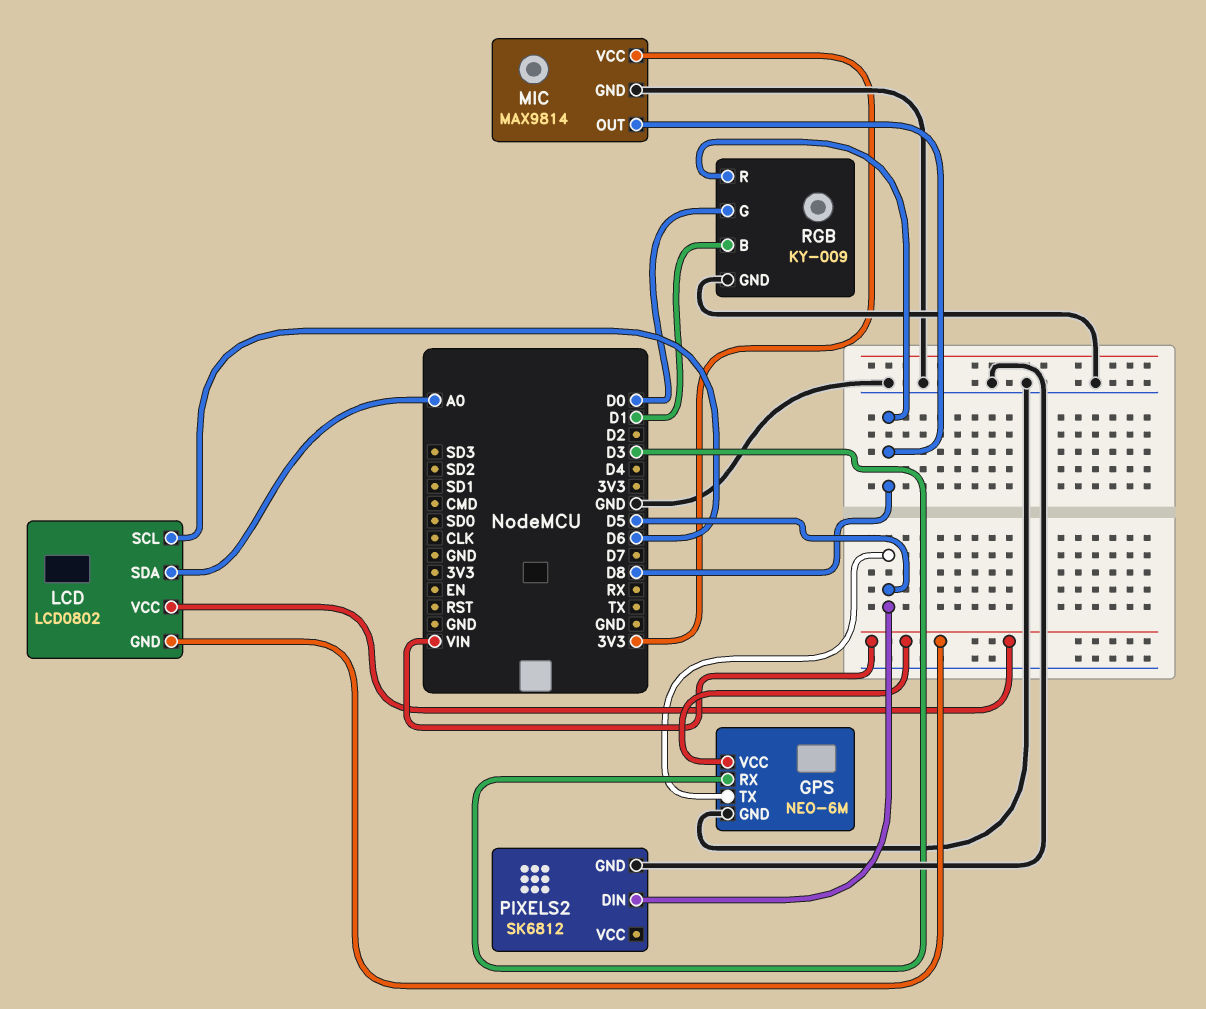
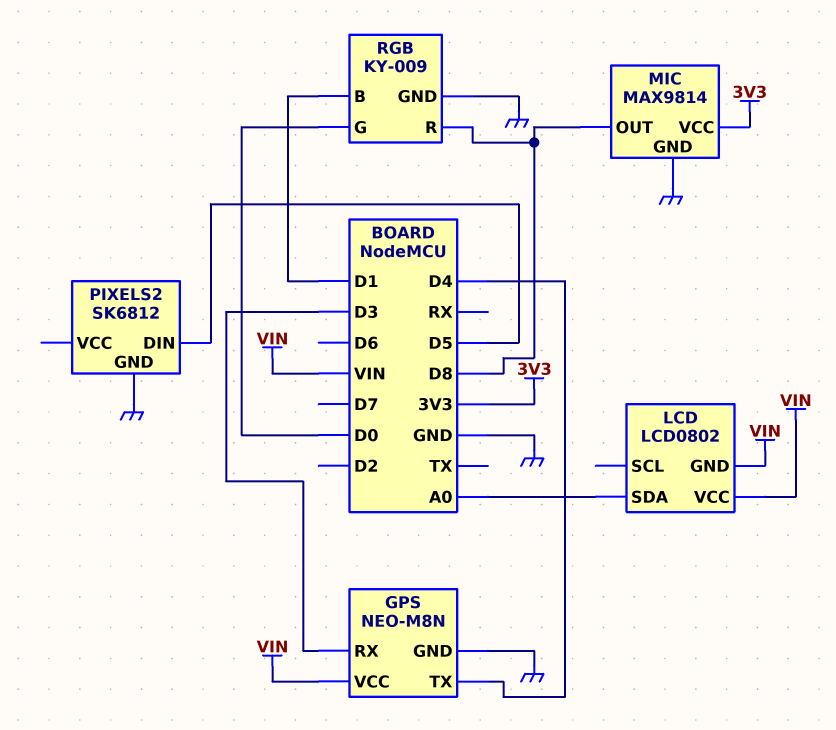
GPS: NEO-6M -> NEO-M8N
GPS pin TX: D5 -> D4
LCD pin SCL: D6 -> none

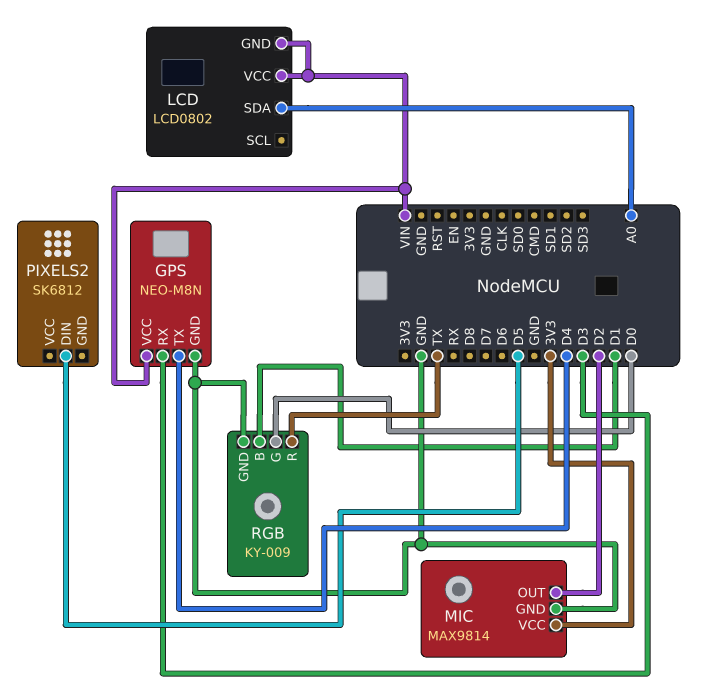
MIC pin OUT: D8 -> D2
PIXELS2 pin GND: GND -> none
RGB pin R: D8 -> TX

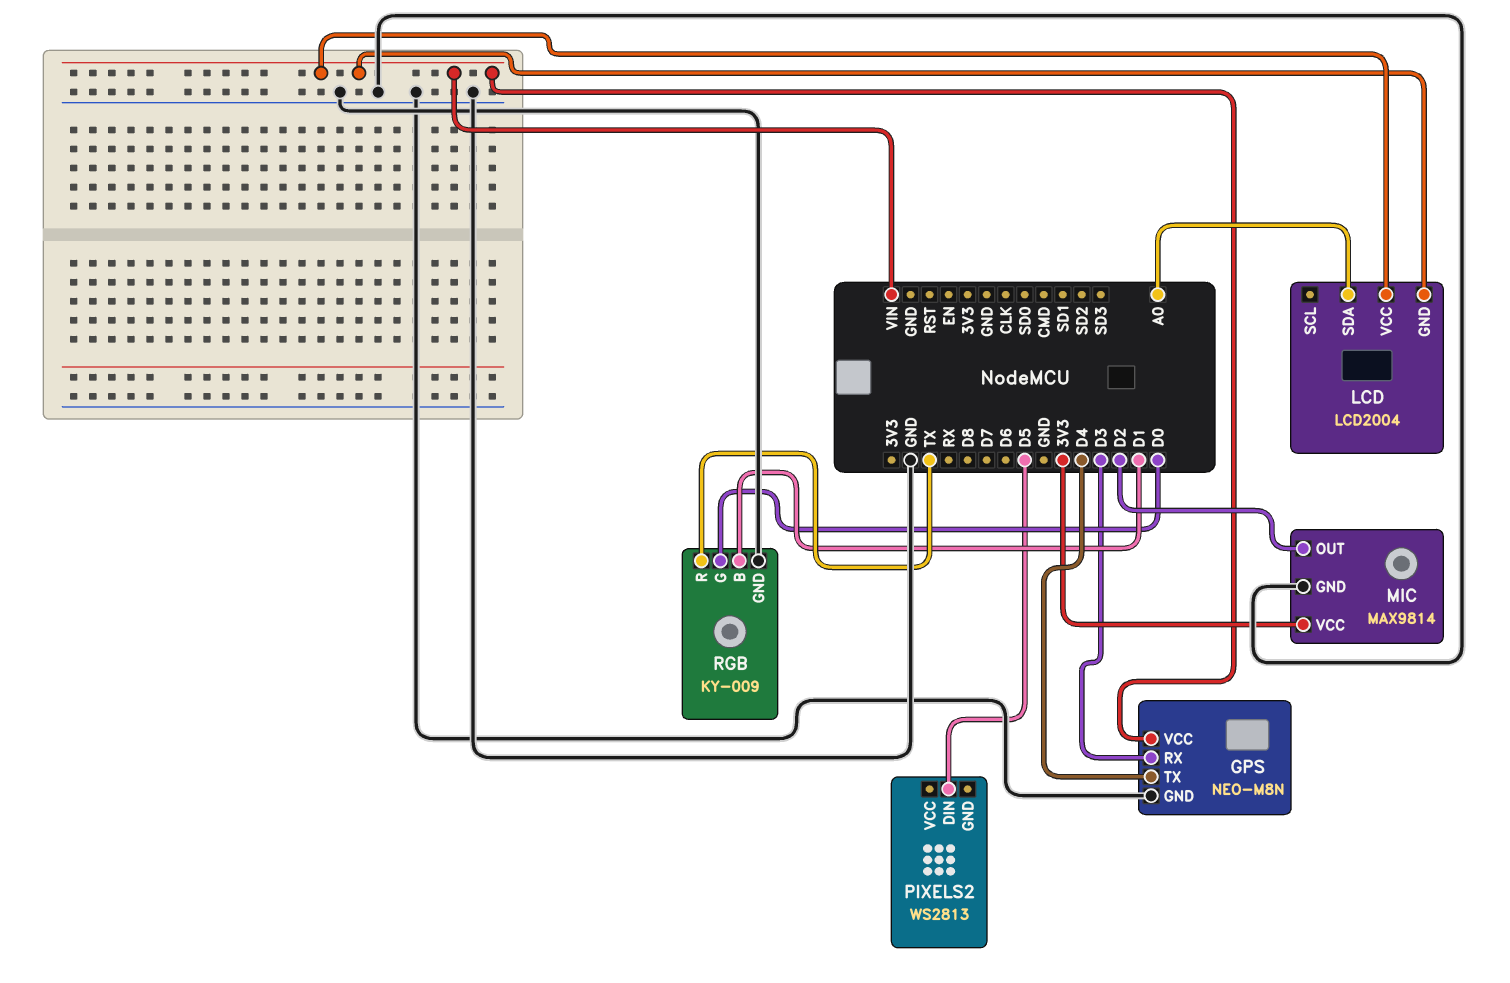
LCD: LCD0802 -> LCD2004
PIXELS2: SK6812 -> WS2813

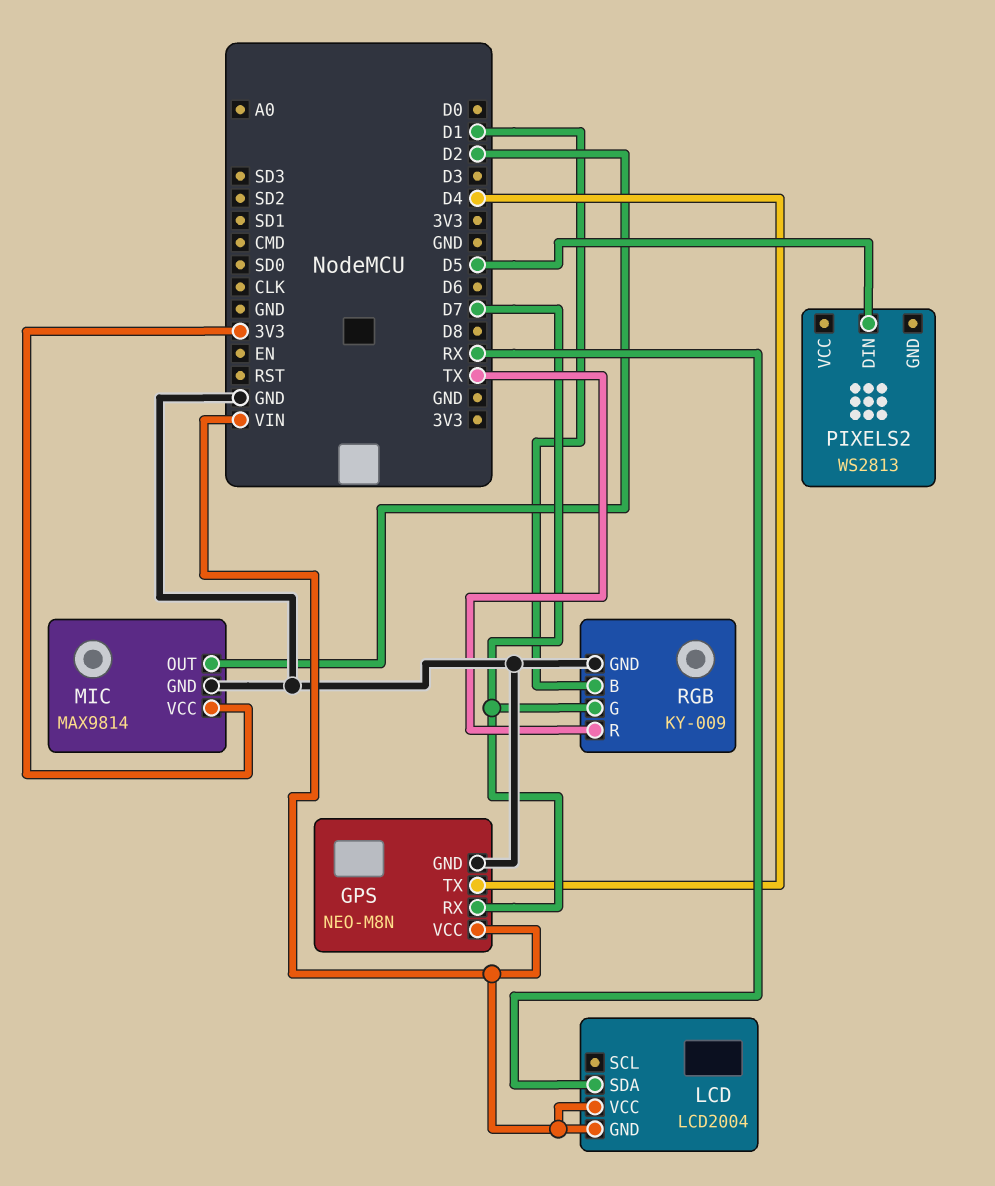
GPS pin RX: D3 -> D7
LCD pin SDA: A0 -> RX
RGB pin G: D0 -> D7

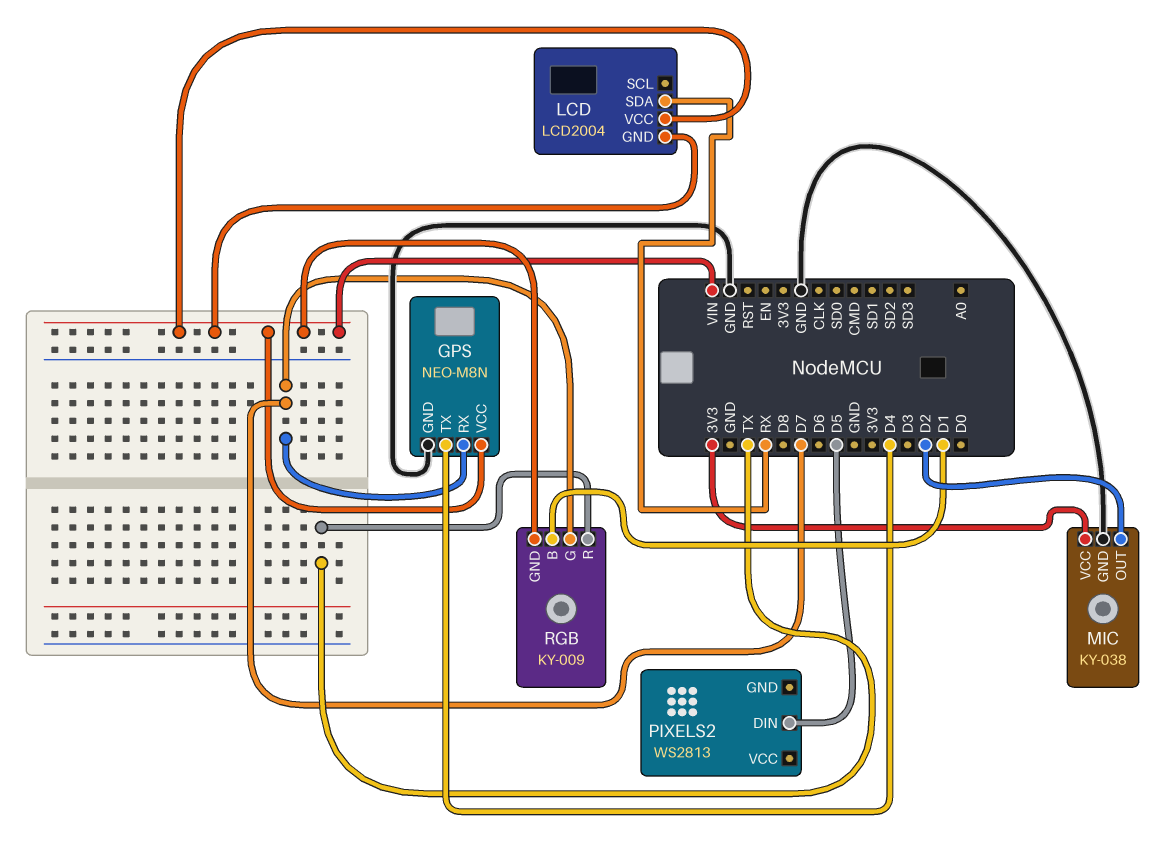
MIC: MAX9814 -> KY-038
RGB pin GND: GND -> VIN

